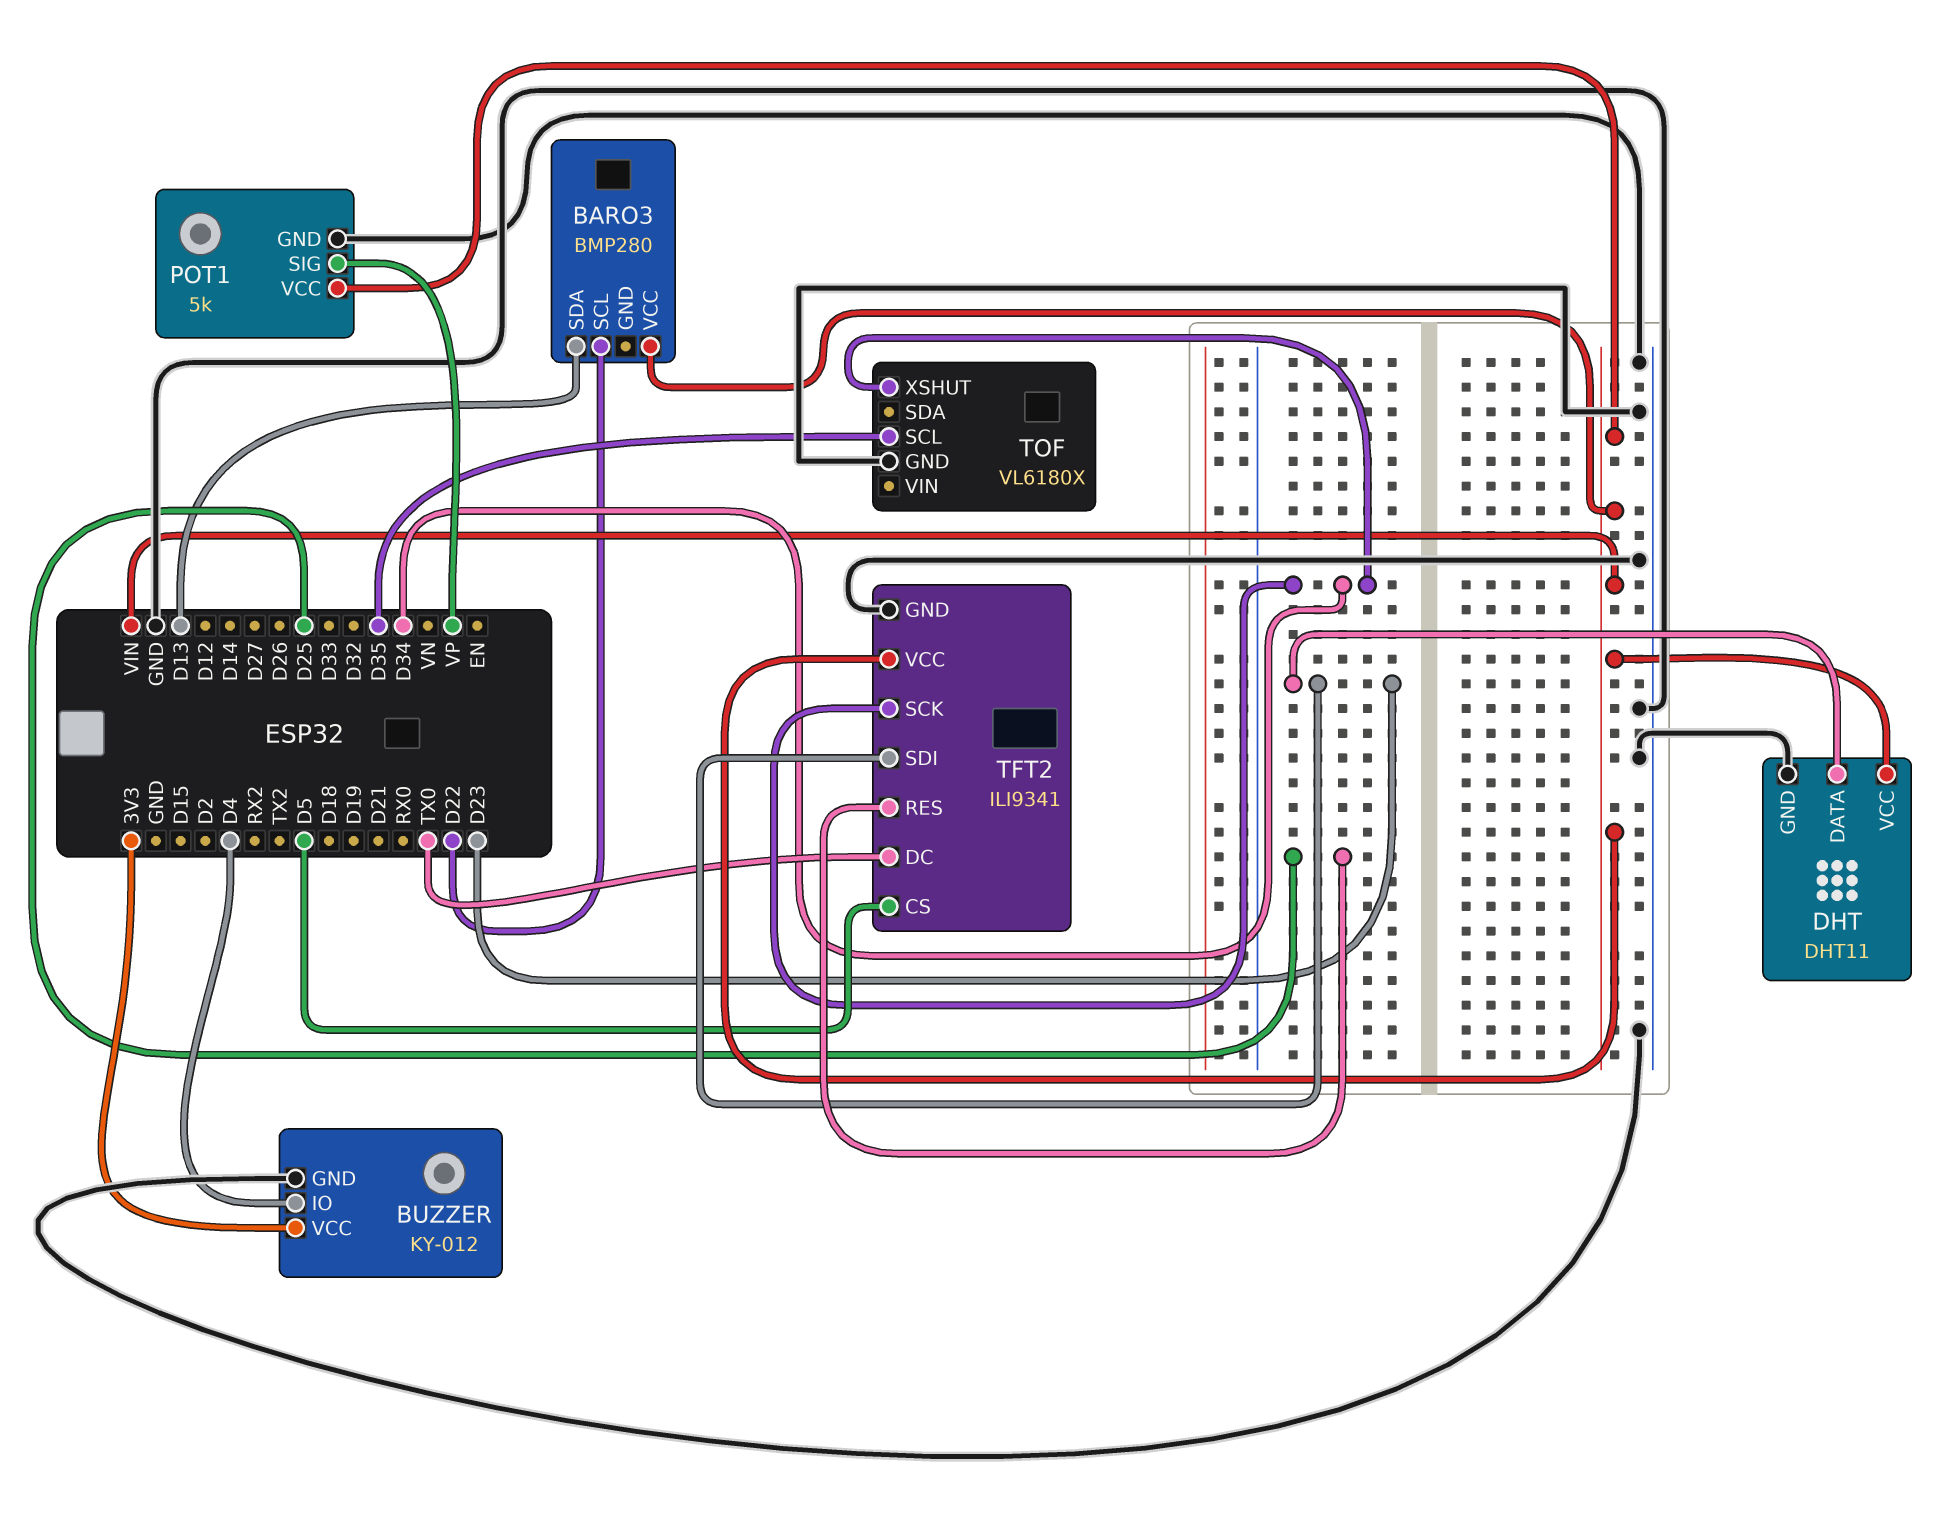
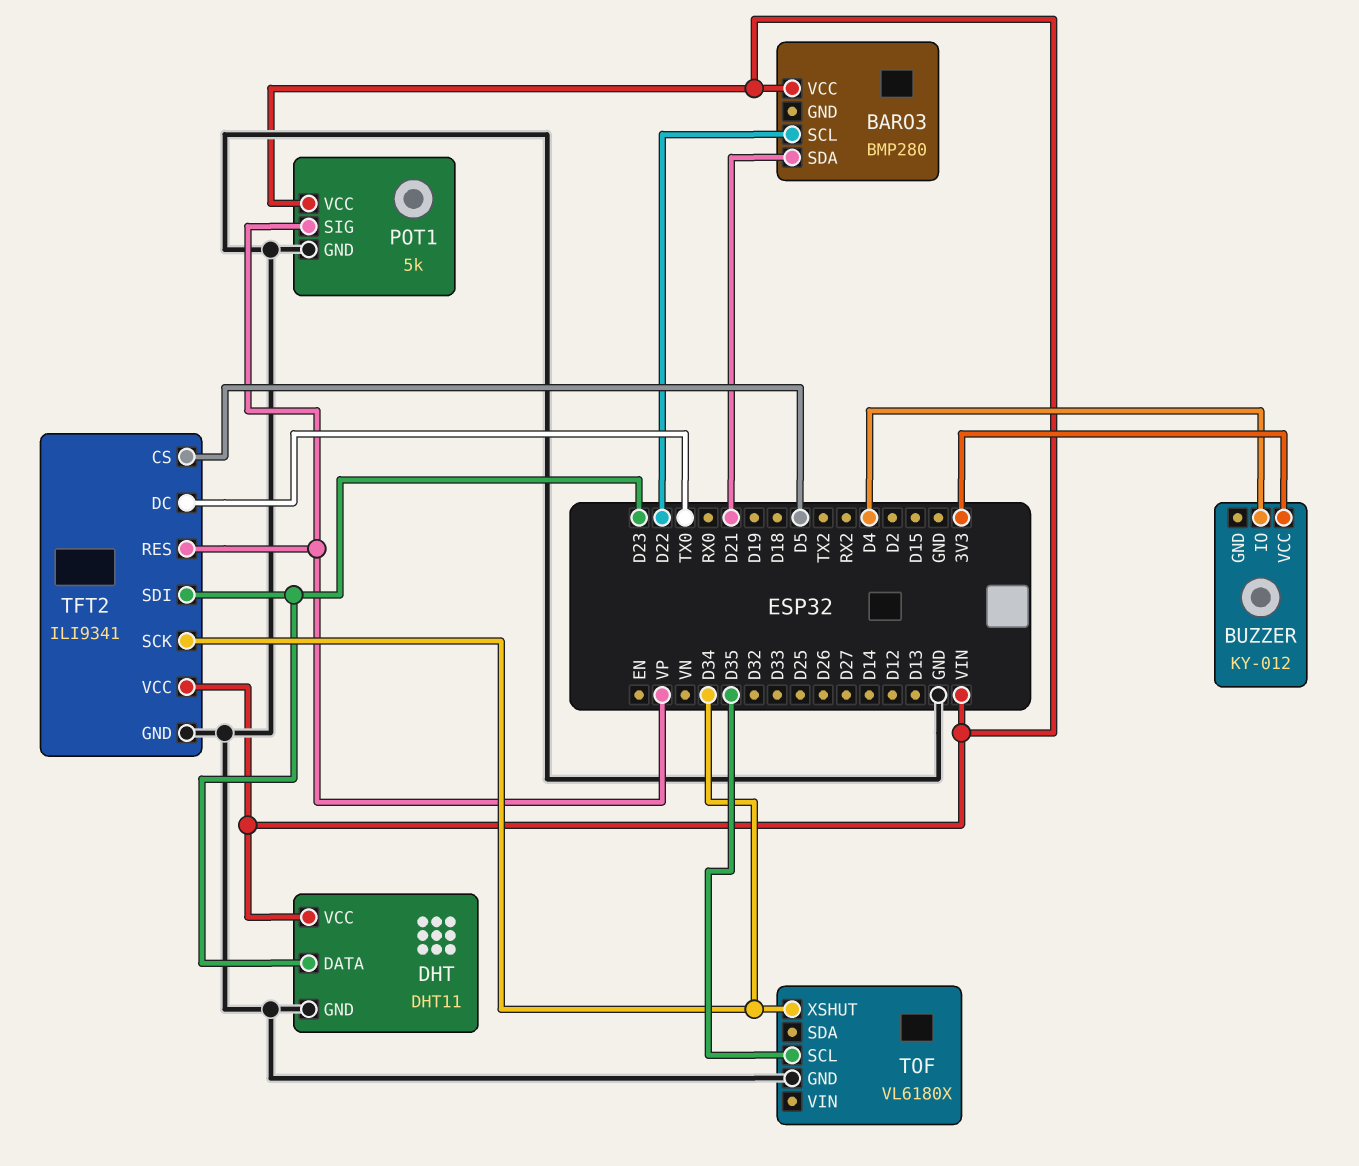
BARO3 pin SDA: D13 -> D21
BUZZER pin GND: GND -> none
TFT2 pin RES: D25 -> VP

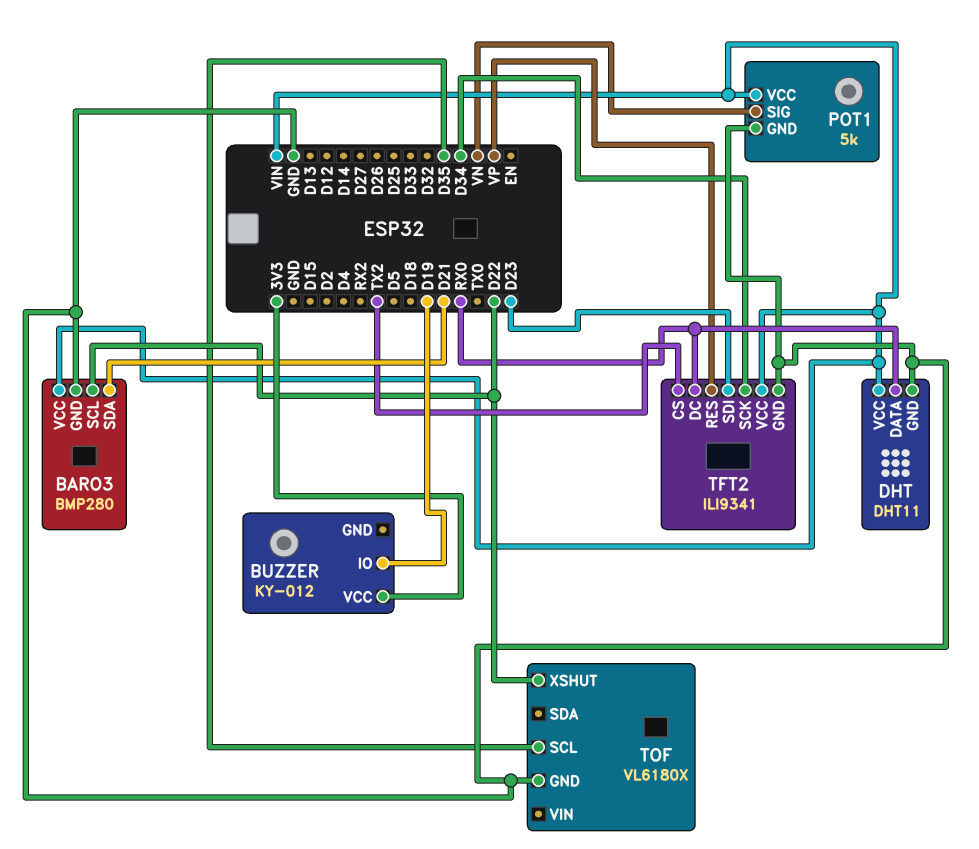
BARO3 pin GND: none -> GND
BUZZER pin IO: D4 -> D19
DHT pin DATA: D23 -> RX0
POT1 pin SIG: VP -> VN
TFT2 pin CS: D5 -> TX2
TFT2 pin DC: TX0 -> RX0
TOF pin XSHUT: D34 -> D22

